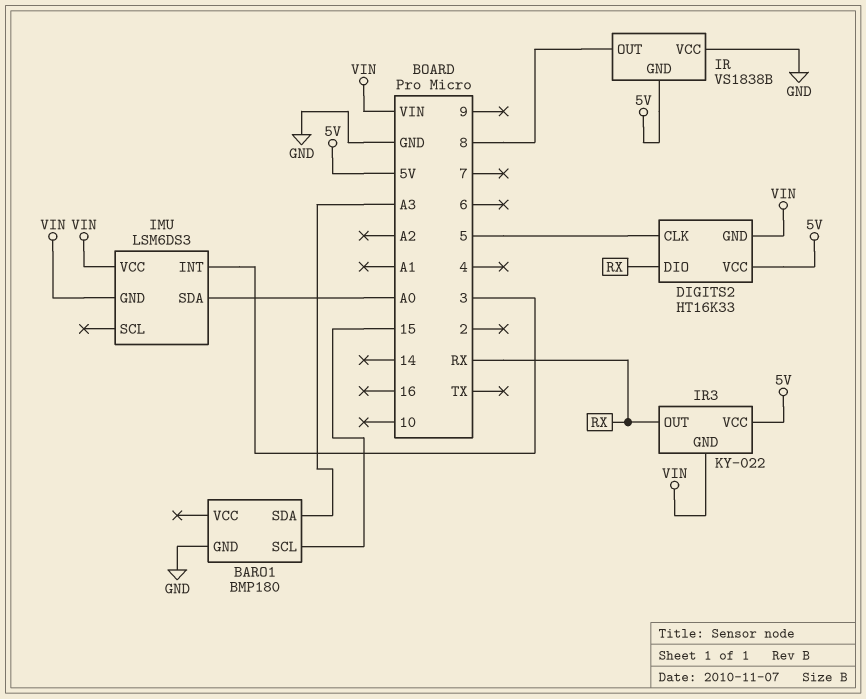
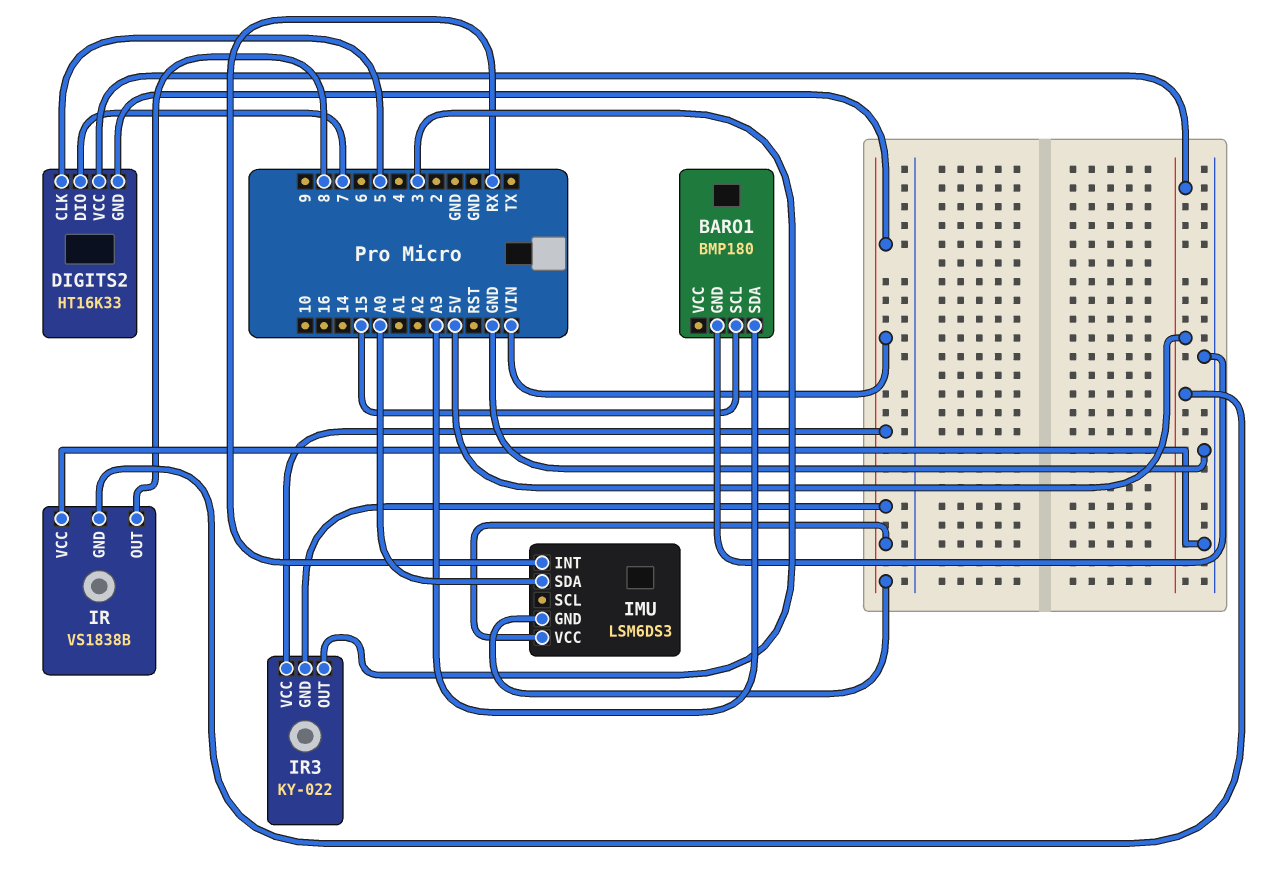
DIGITS2 pin DIO: RX -> 7
IMU pin INT: 3 -> RX
IR3 pin OUT: RX -> 3
IR3 pin VCC: 5V -> VIN

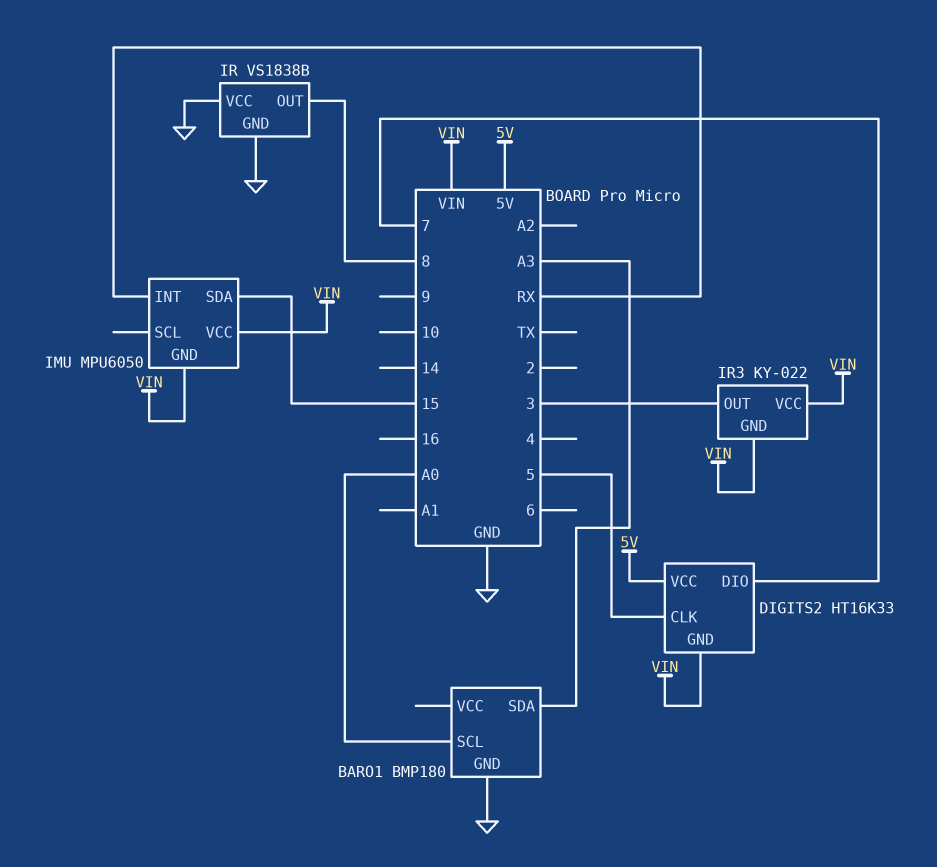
BARO1 pin SCL: 15 -> A0
IMU: LSM6DS3 -> MPU6050
IMU pin SDA: A0 -> 15
IR pin GND: 5V -> GND

